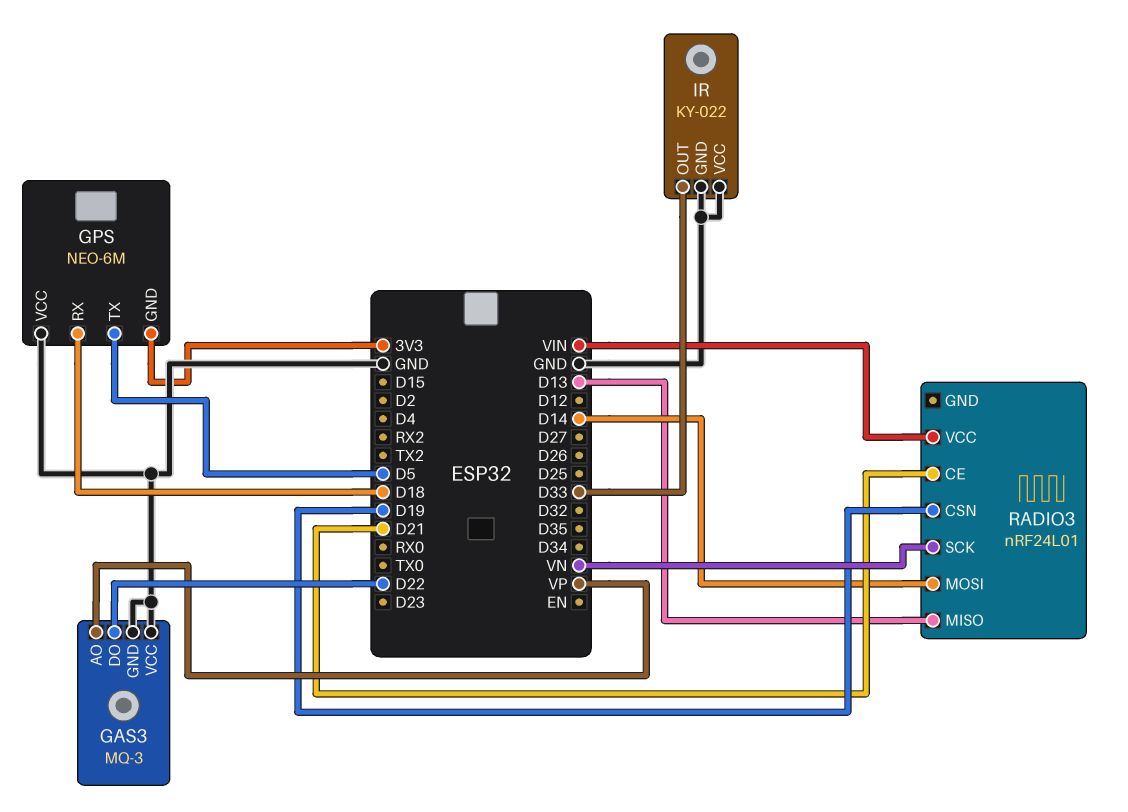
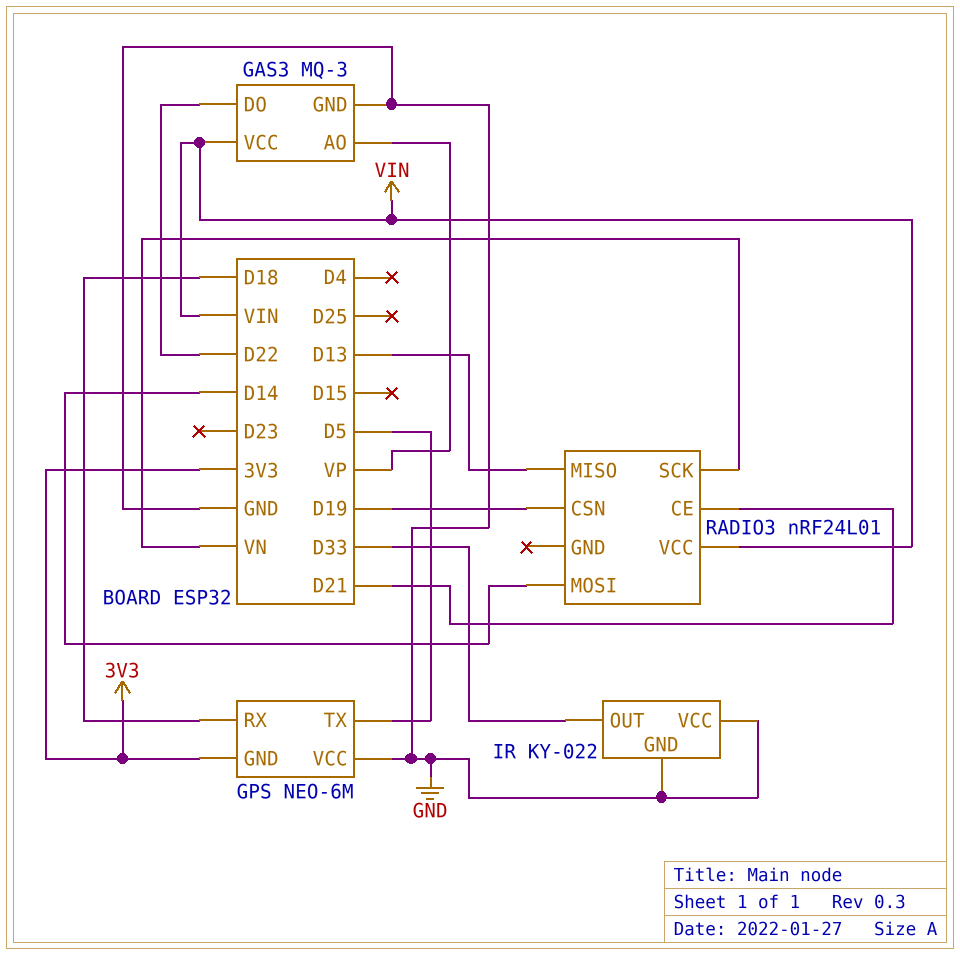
GAS3 pin VCC: GND -> VIN

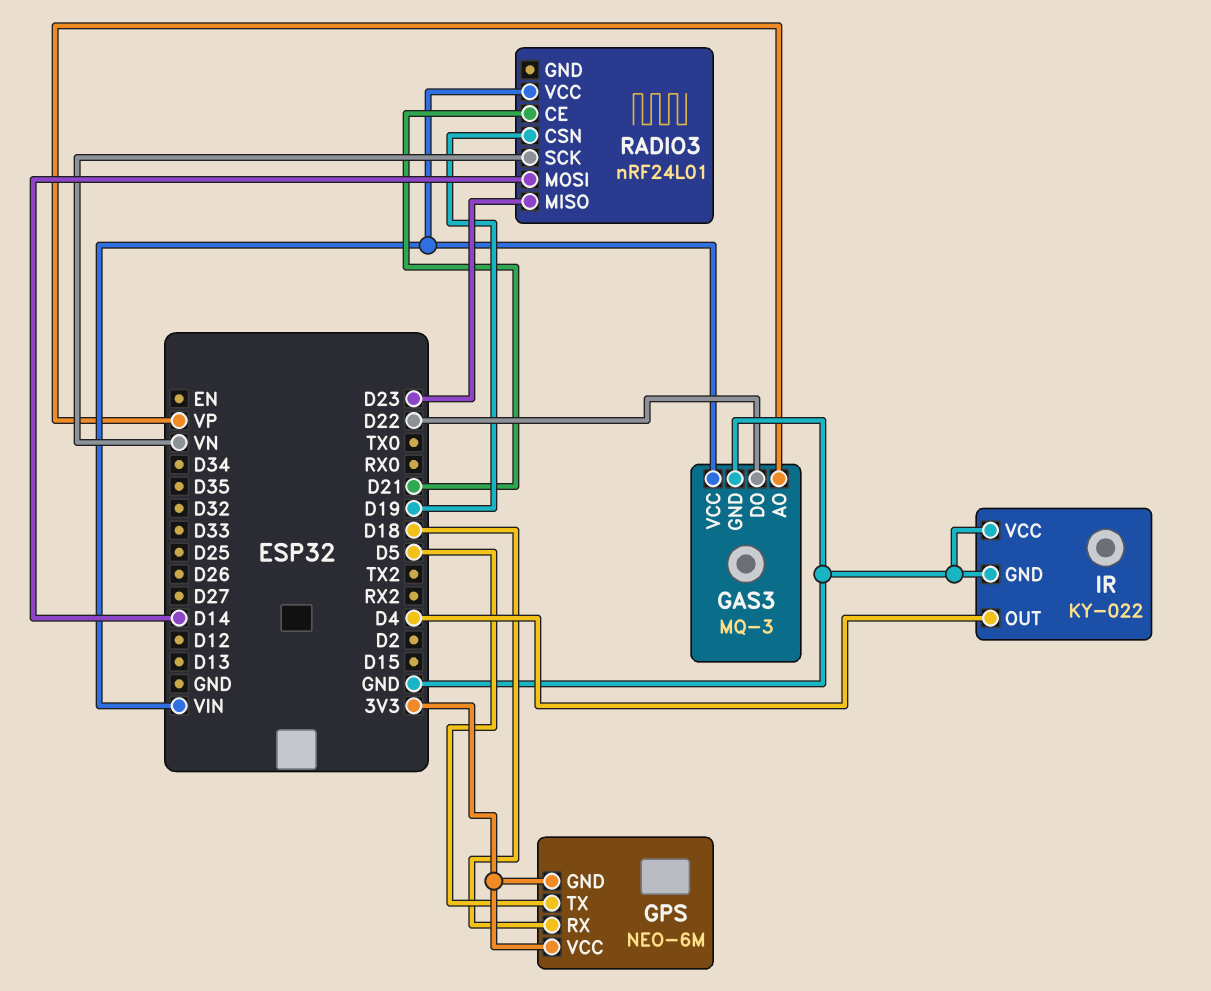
GPS pin VCC: GND -> 3V3
IR pin OUT: D33 -> D4
RADIO3 pin MISO: D13 -> D23

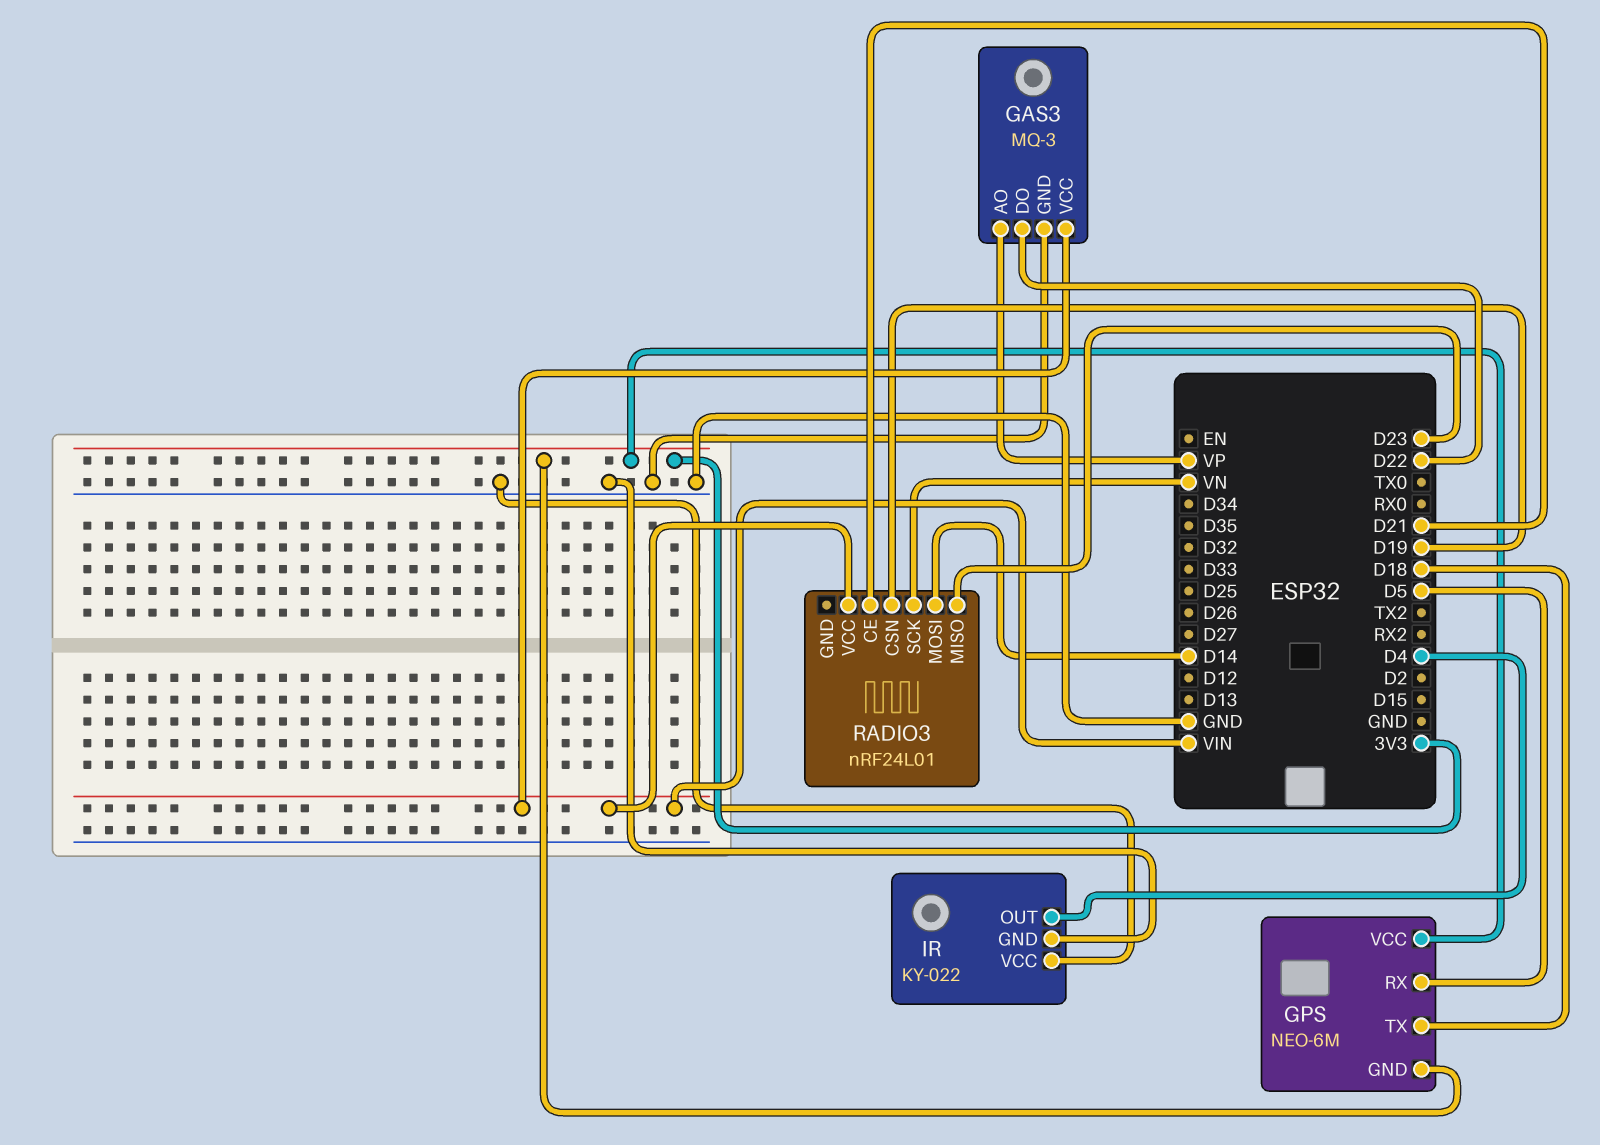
GPS pin RX: D18 -> D5
GPS pin TX: D5 -> D18

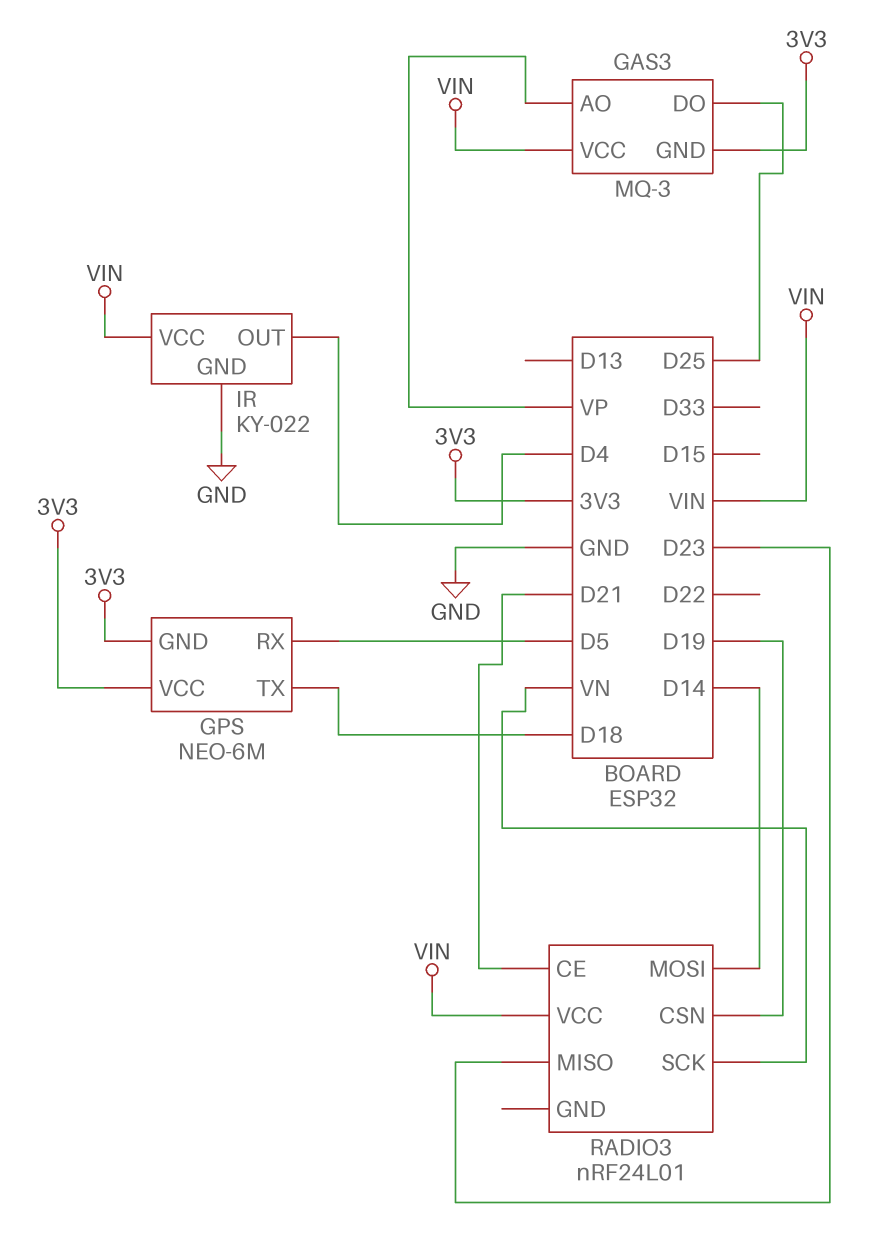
GAS3 pin DO: D22 -> D25
GAS3 pin GND: GND -> 3V3
IR pin VCC: GND -> VIN

